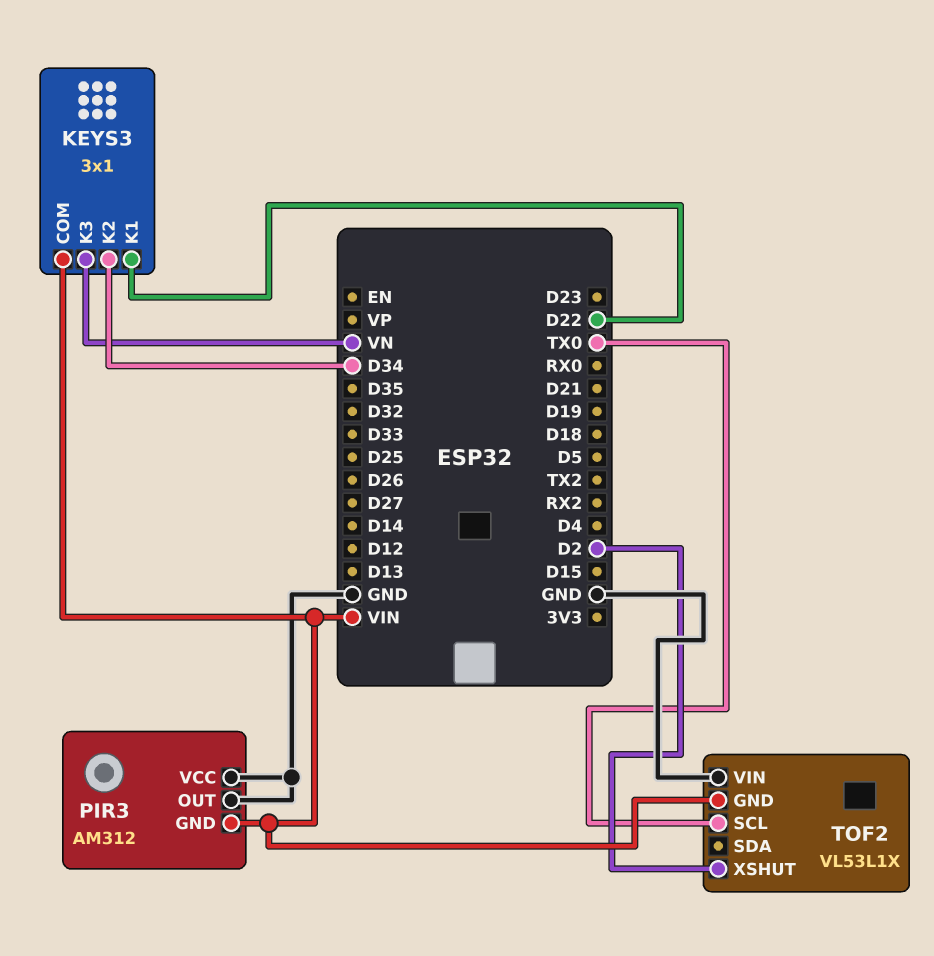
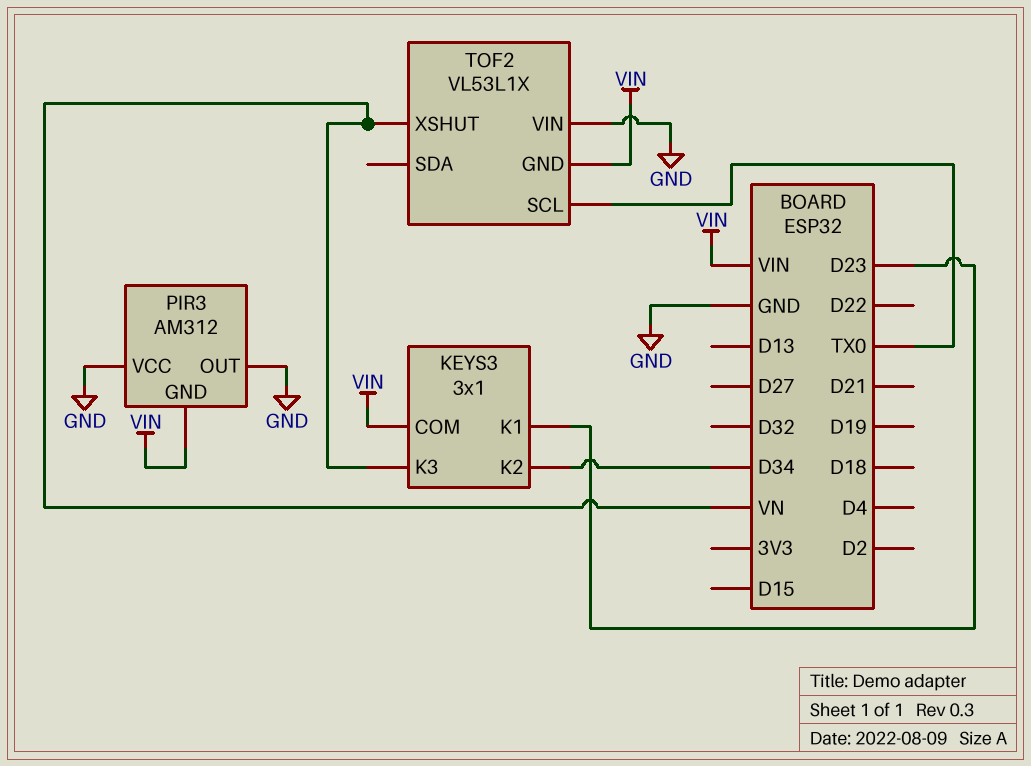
KEYS3 pin K1: D22 -> D23
TOF2 pin XSHUT: D2 -> VN

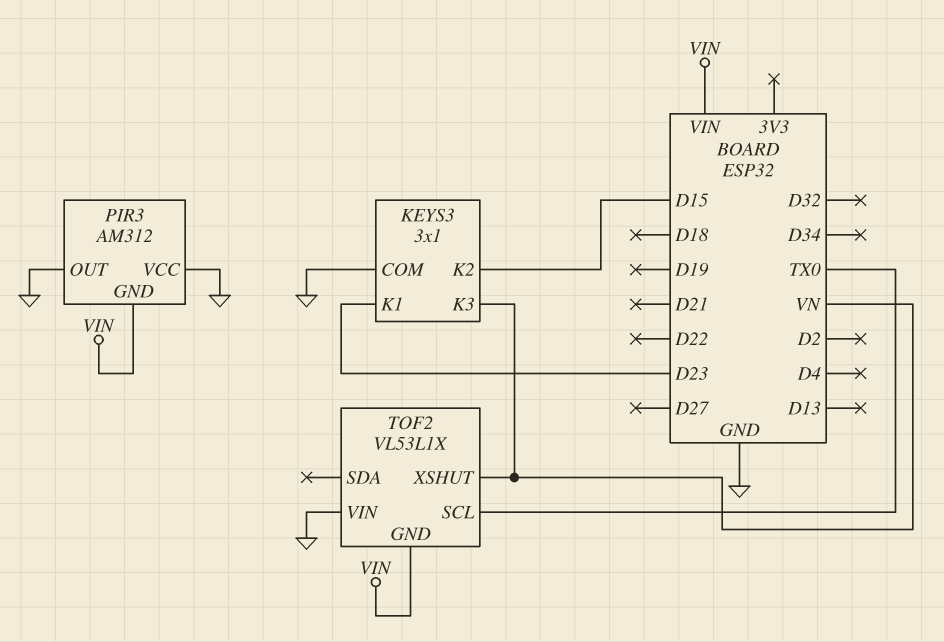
KEYS3 pin COM: VIN -> GND
KEYS3 pin K2: D34 -> D15

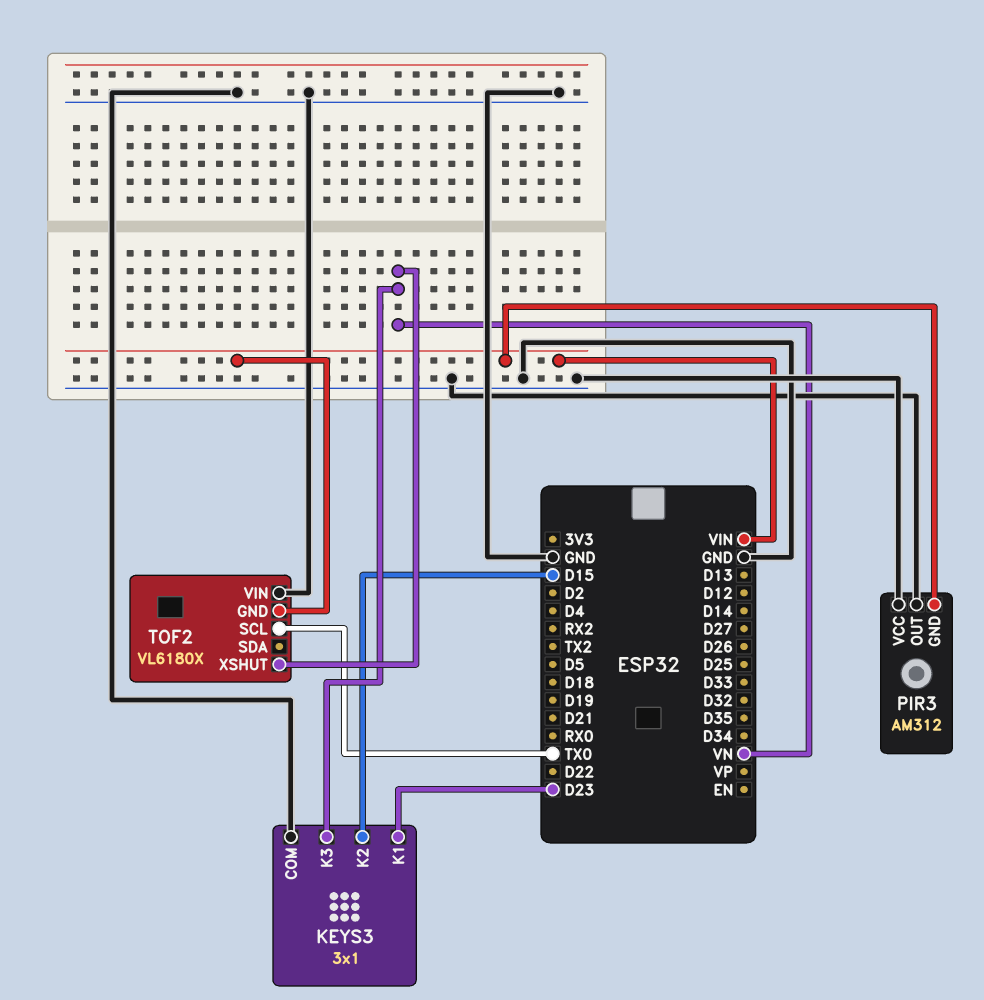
TOF2: VL53L1X -> VL6180X

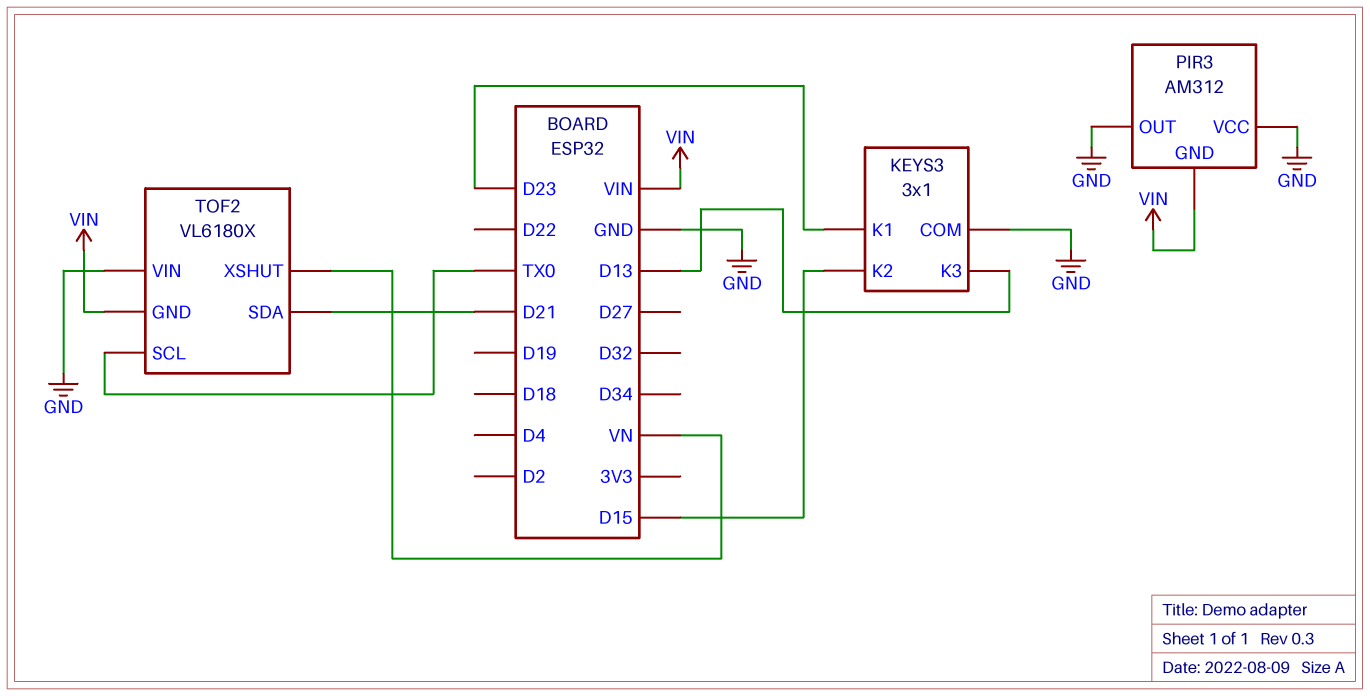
KEYS3 pin K3: VN -> D13
TOF2 pin SDA: none -> D21

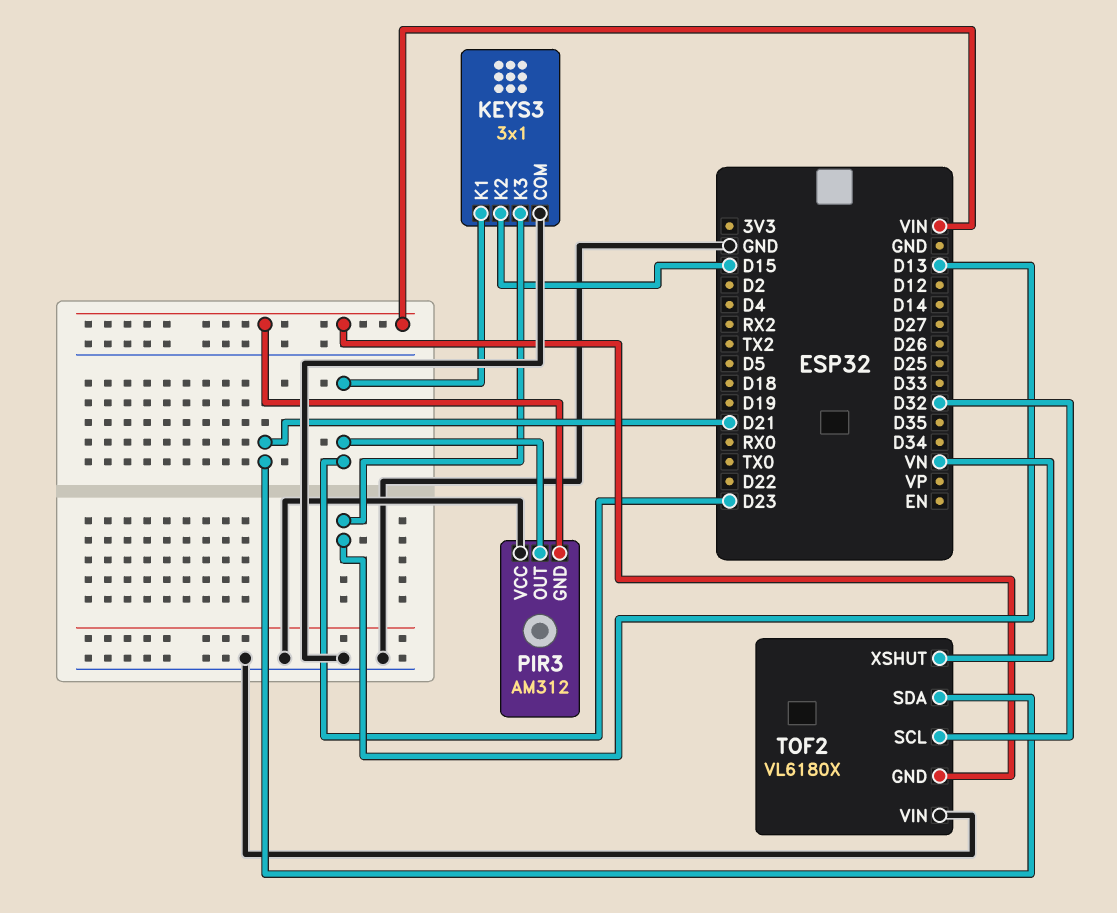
PIR3 pin OUT: GND -> D23
TOF2 pin SCL: TX0 -> D32

